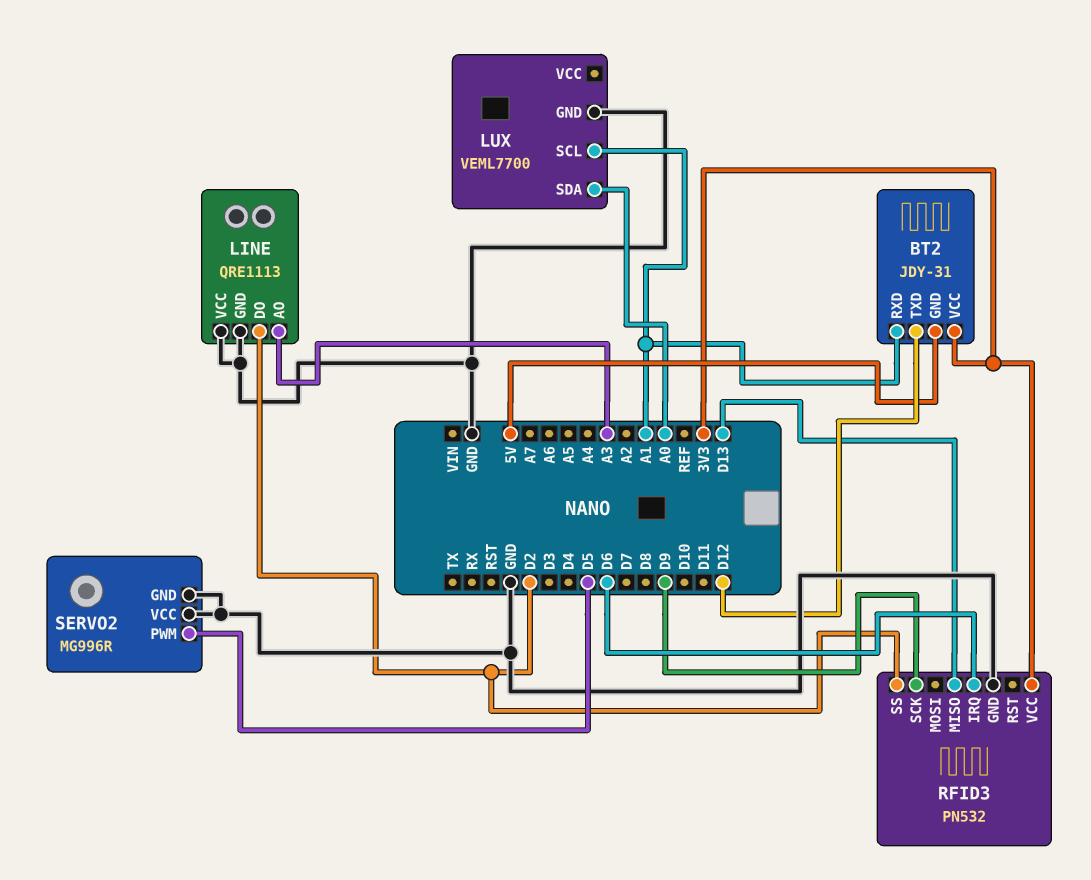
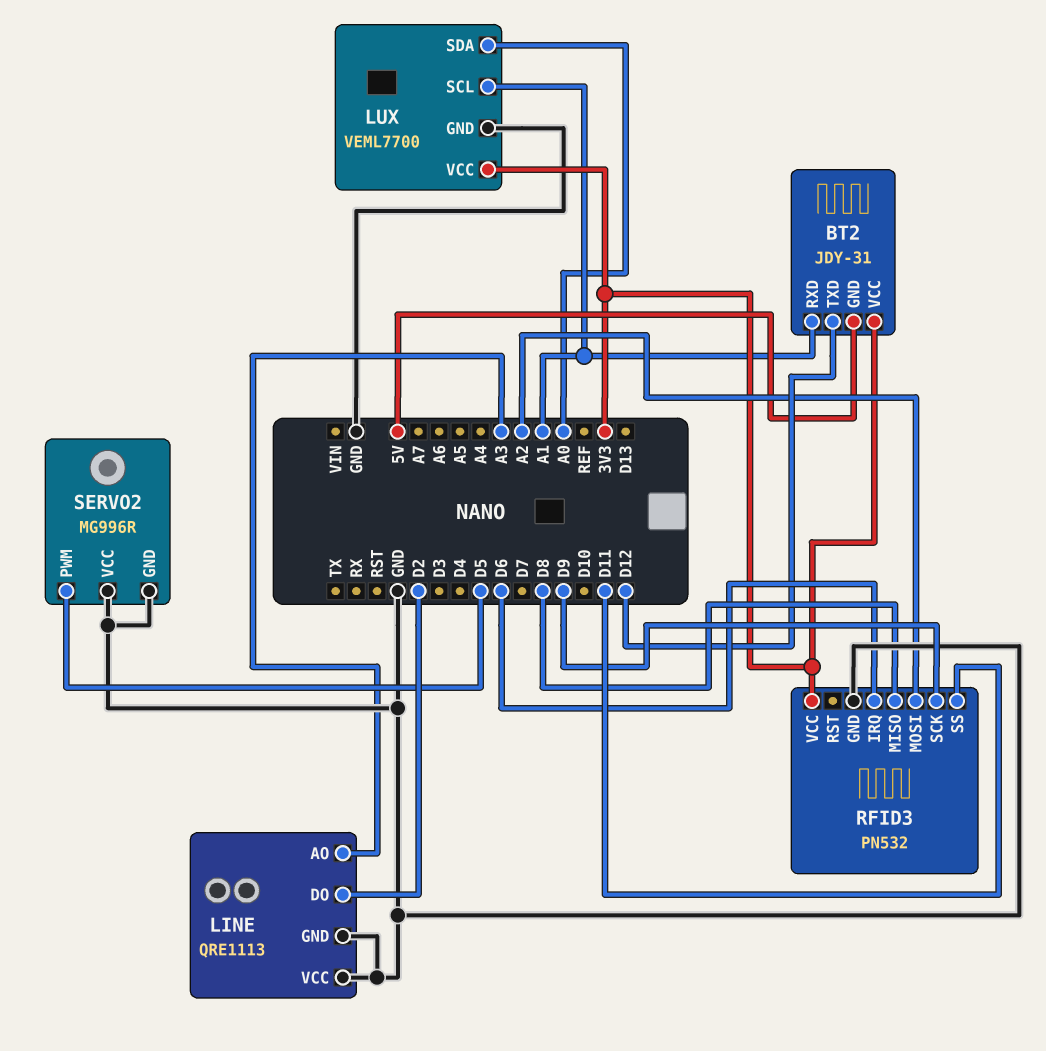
LUX pin VCC: none -> 3V3
RFID3 pin MISO: D13 -> D8
RFID3 pin MOSI: none -> A2
RFID3 pin SS: D2 -> D11

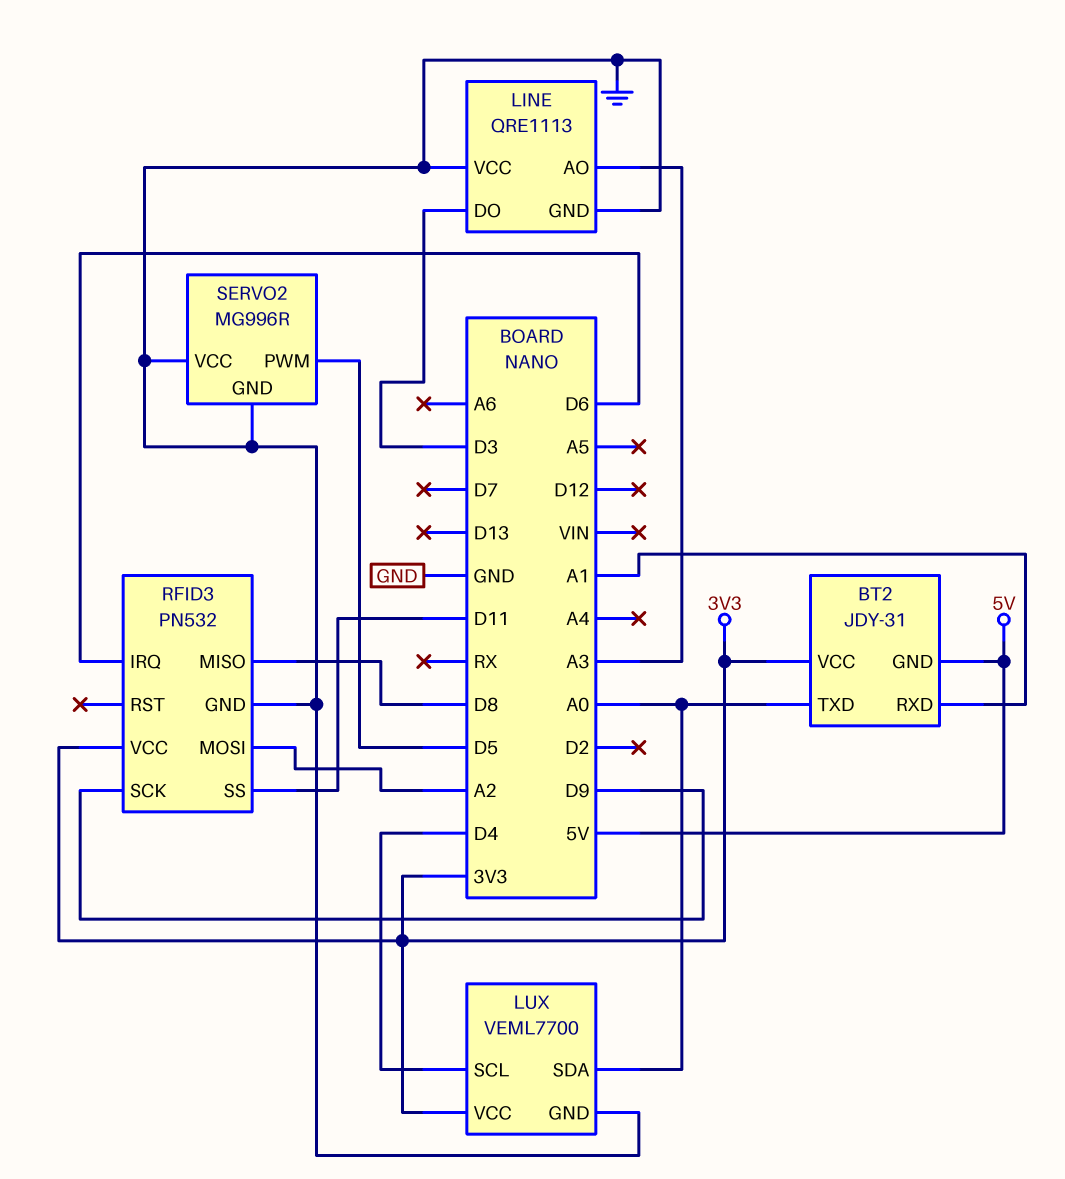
BT2 pin TXD: D12 -> A0
LINE pin DO: D2 -> D3
LUX pin SCL: A1 -> D4

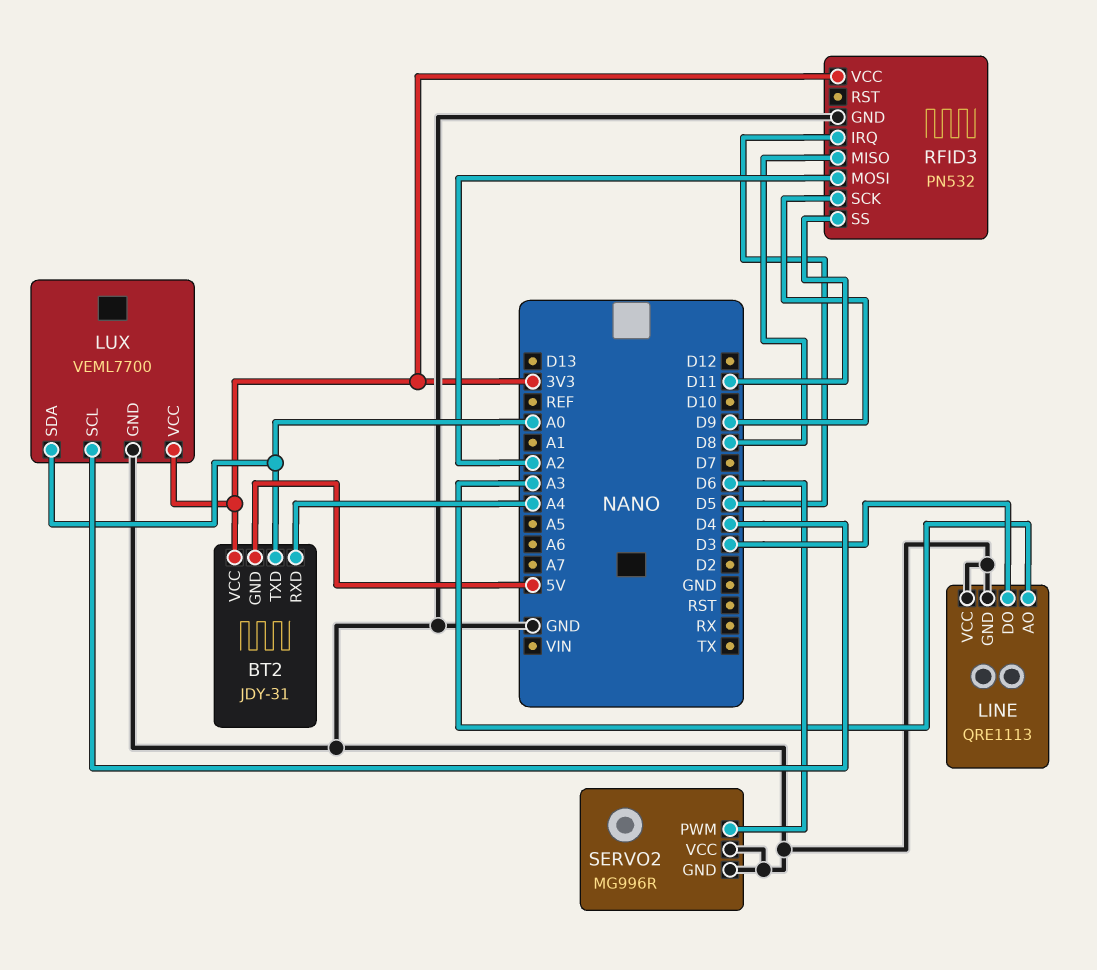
BT2 pin RXD: A1 -> A4
RFID3 pin IRQ: D6 -> D5
SERVO2 pin PWM: D5 -> D6

